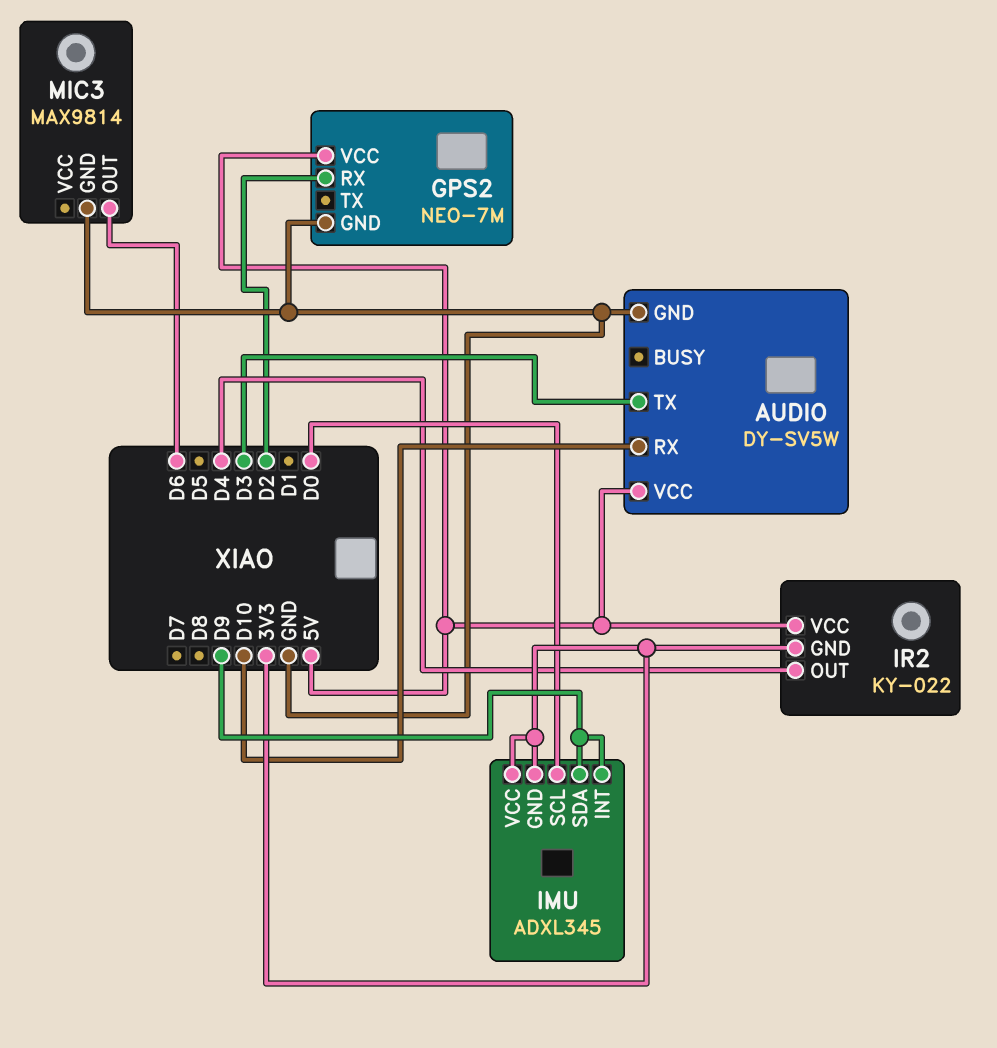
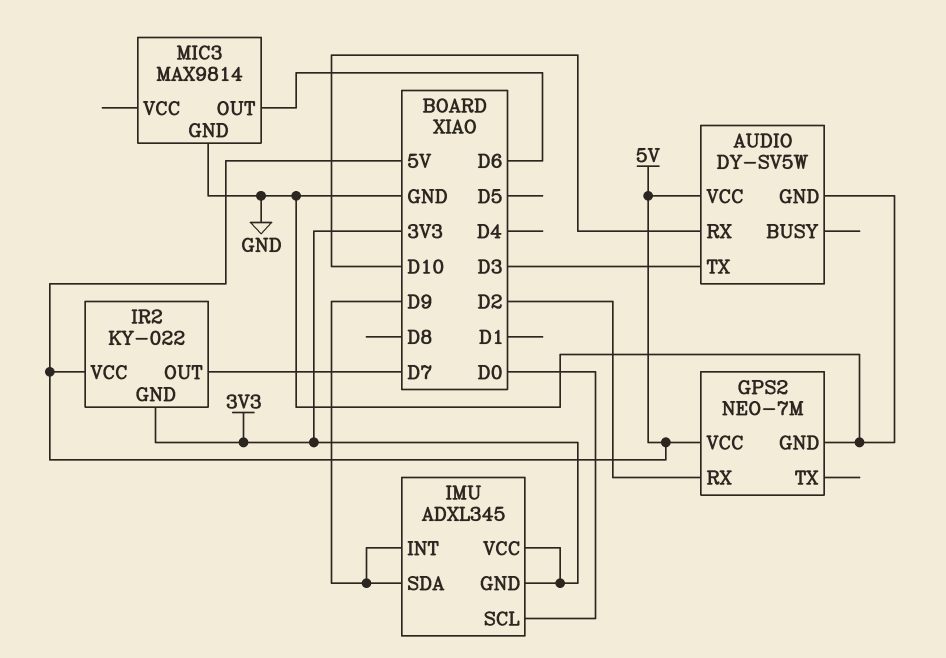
IR2 pin OUT: D4 -> D7

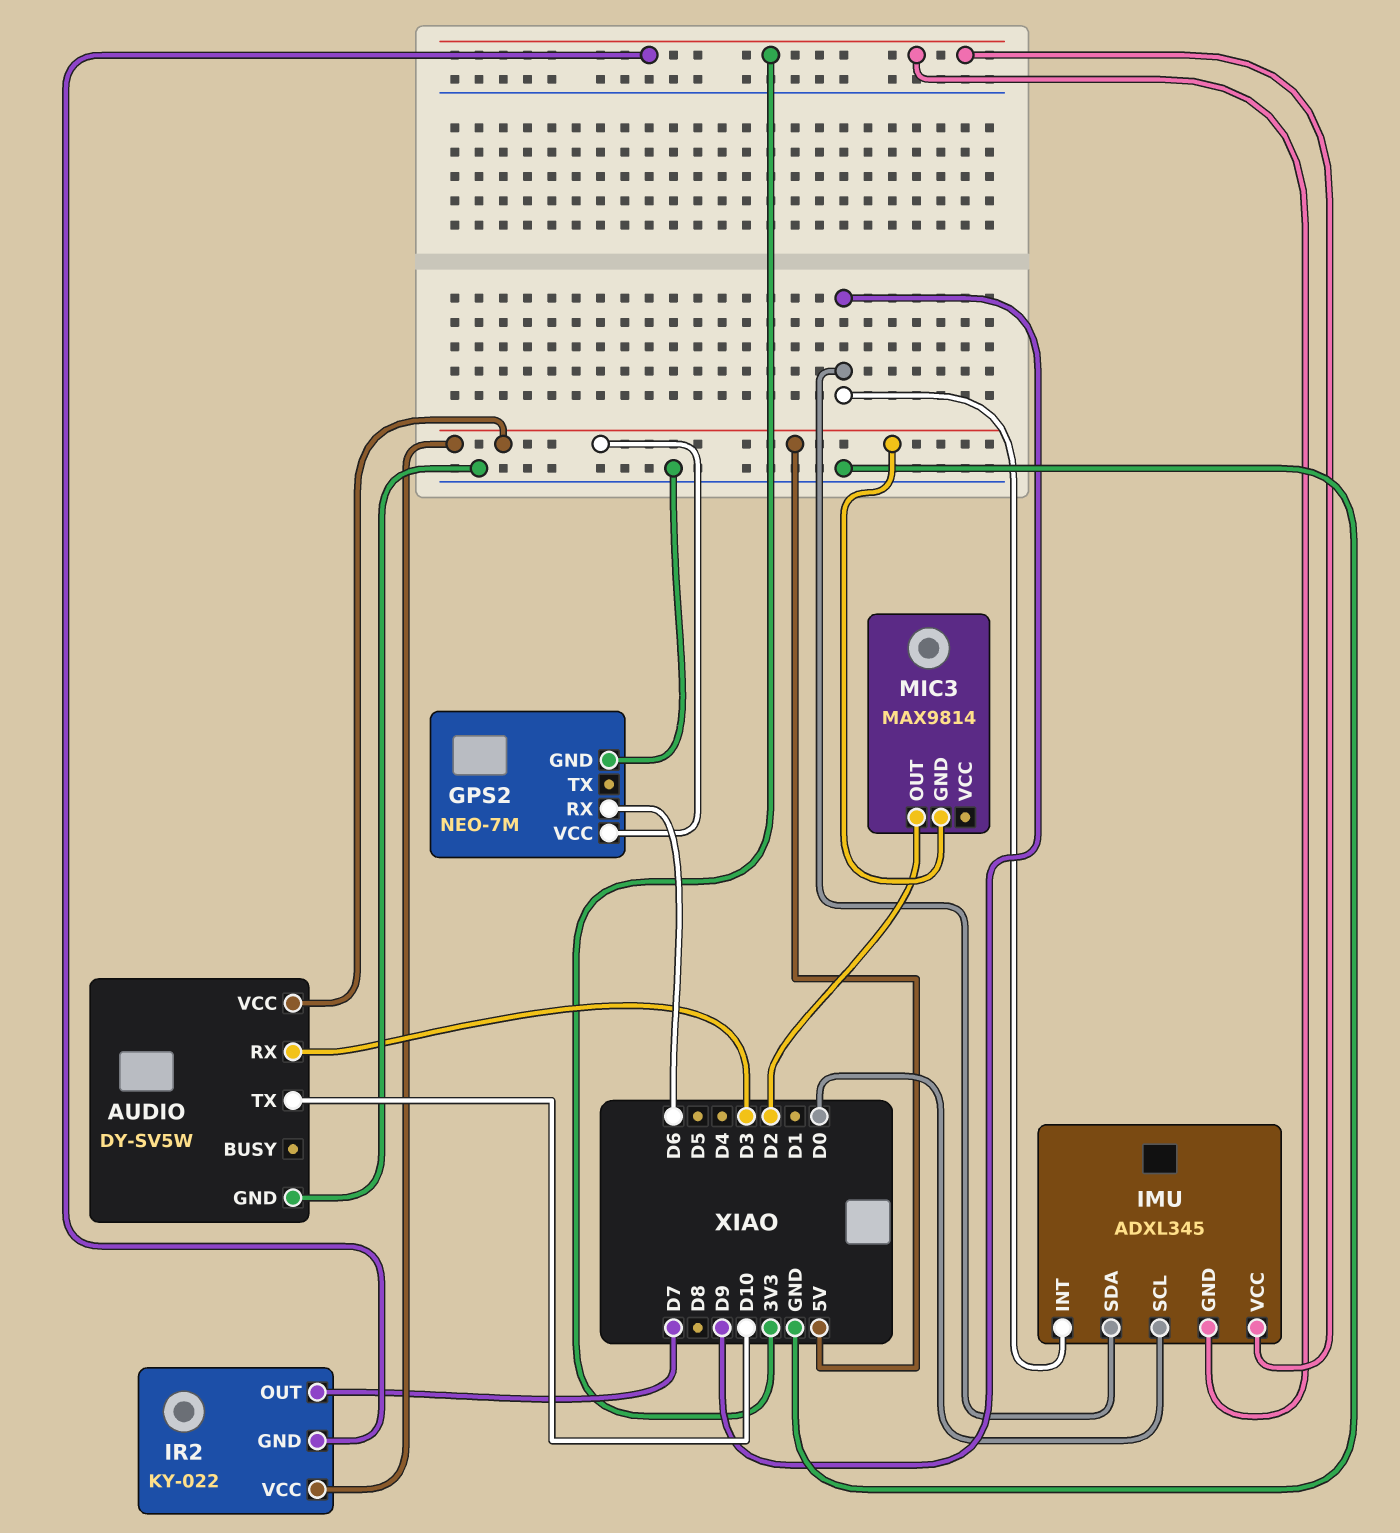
AUDIO pin RX: D10 -> D3
AUDIO pin TX: D3 -> D10
GPS2 pin RX: D2 -> D6
MIC3 pin GND: GND -> 5V
MIC3 pin OUT: D6 -> D2

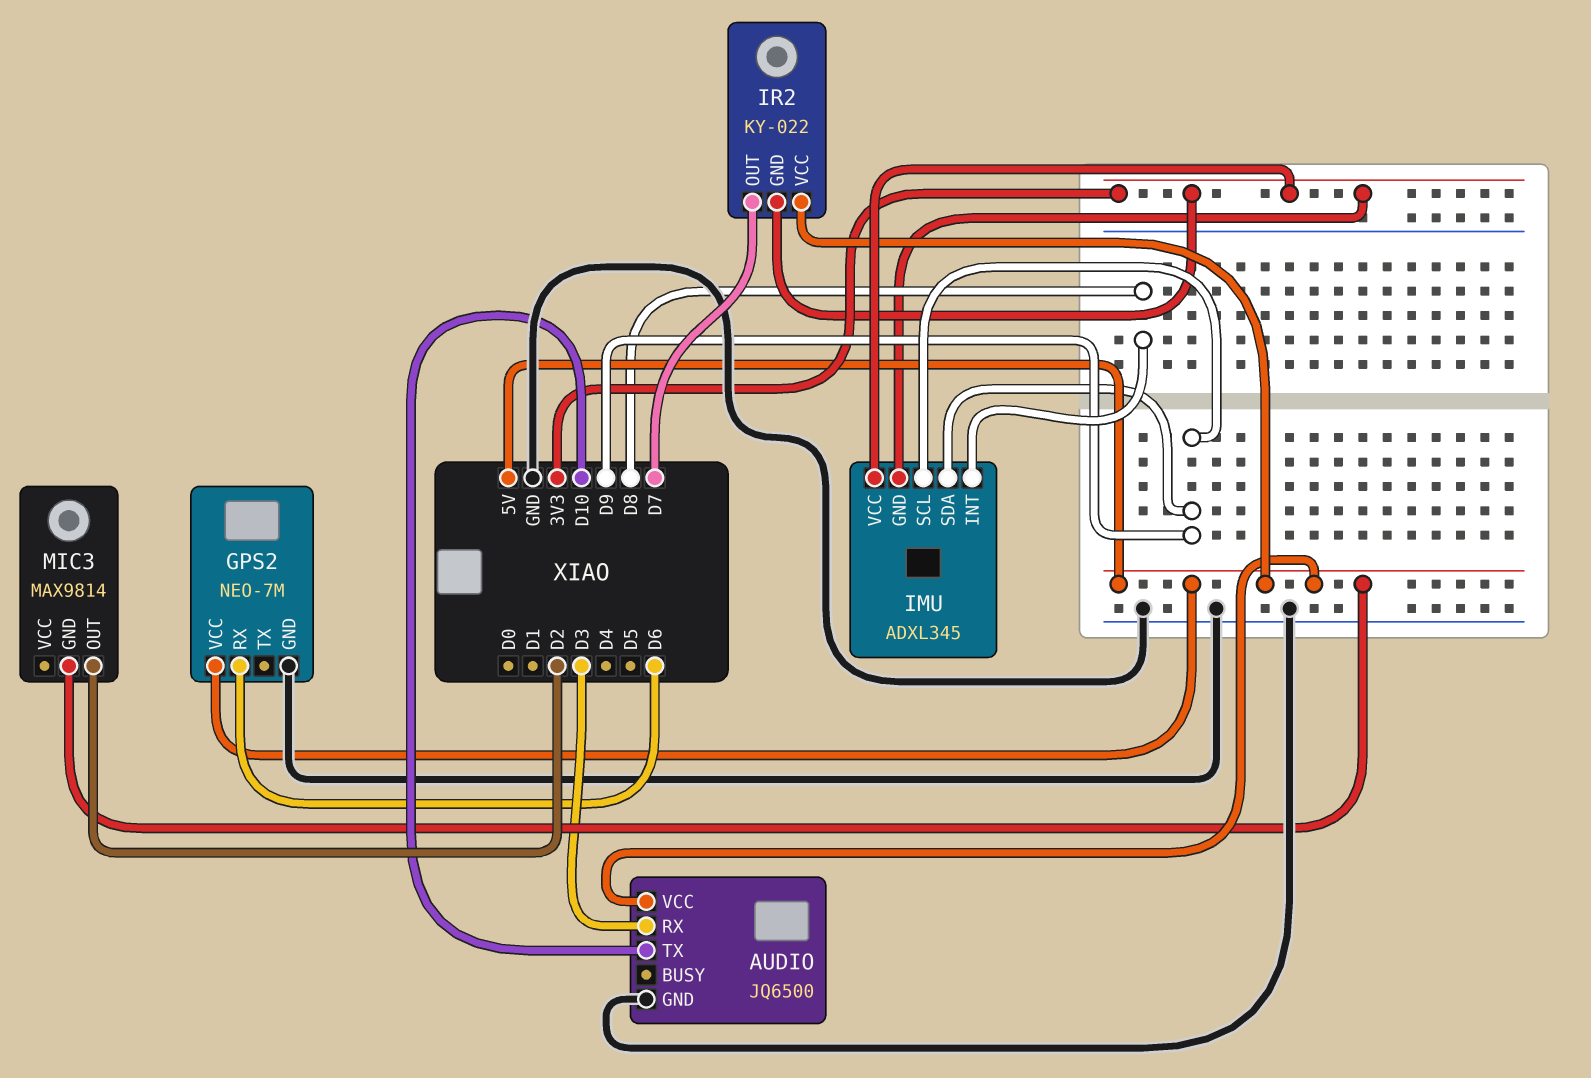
AUDIO: DY-SV5W -> JQ6500
IMU pin INT: D9 -> D8
IMU pin SCL: D0 -> D9

